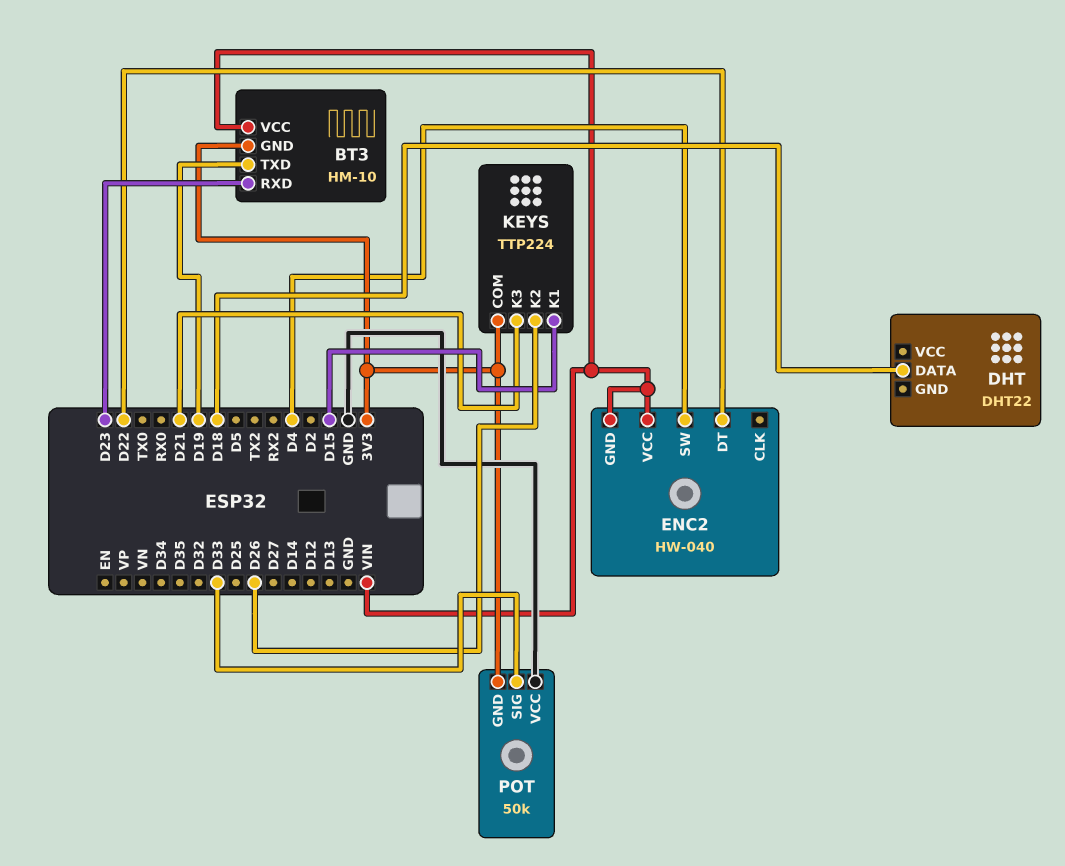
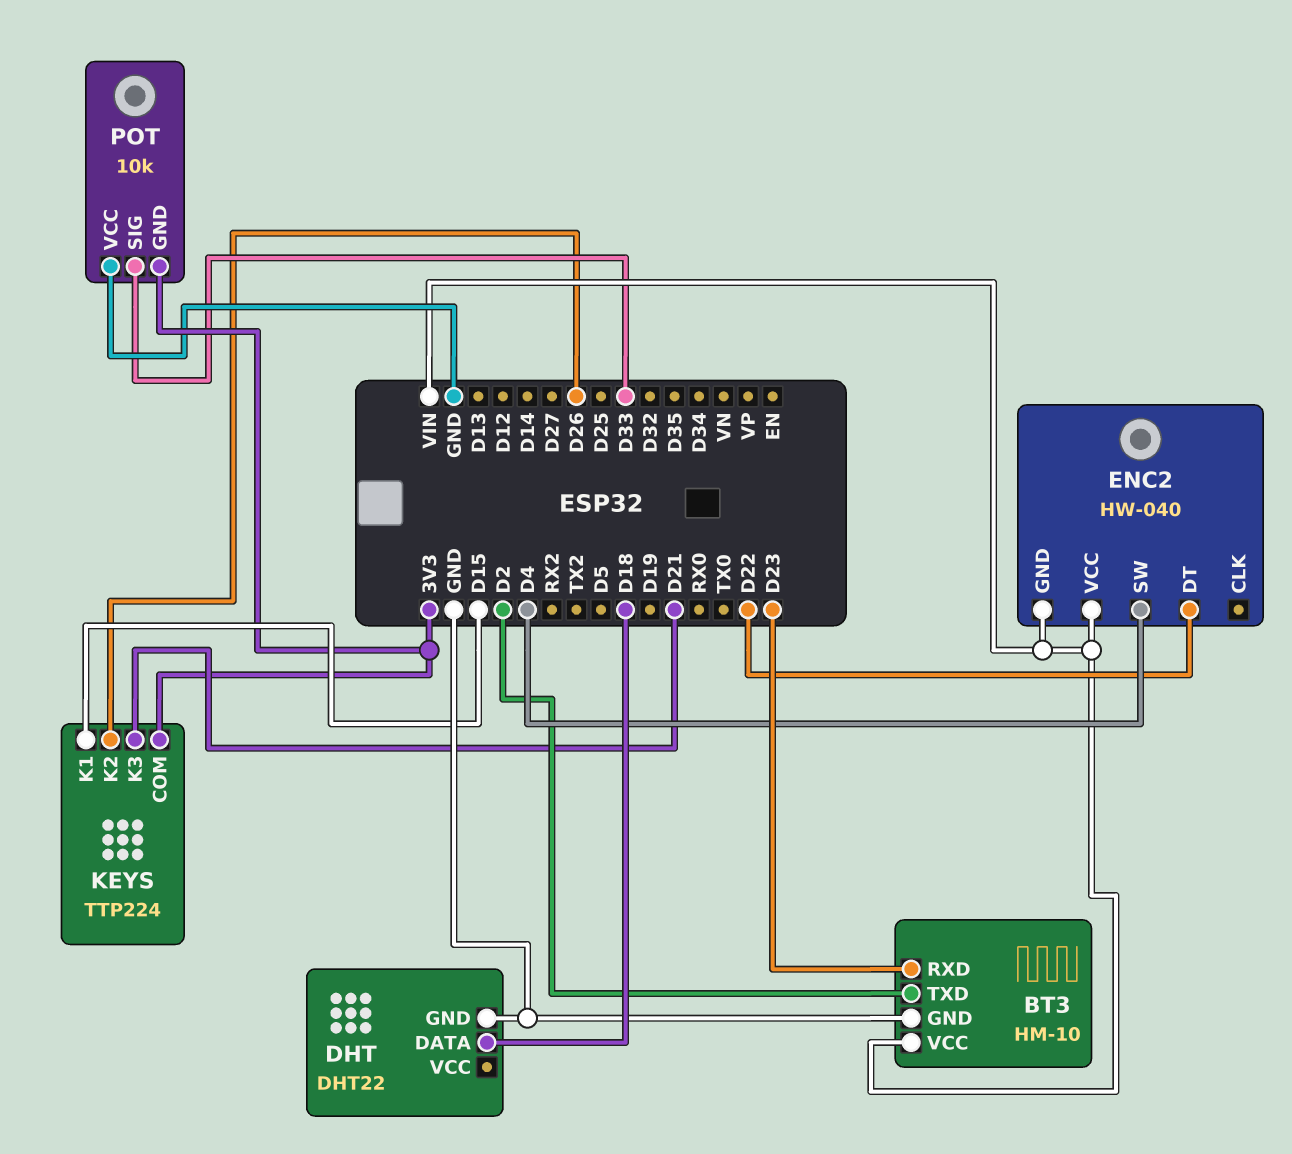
BT3 pin GND: 3V3 -> GND
BT3 pin TXD: D19 -> D2
DHT pin GND: none -> GND
POT: 50k -> 10k

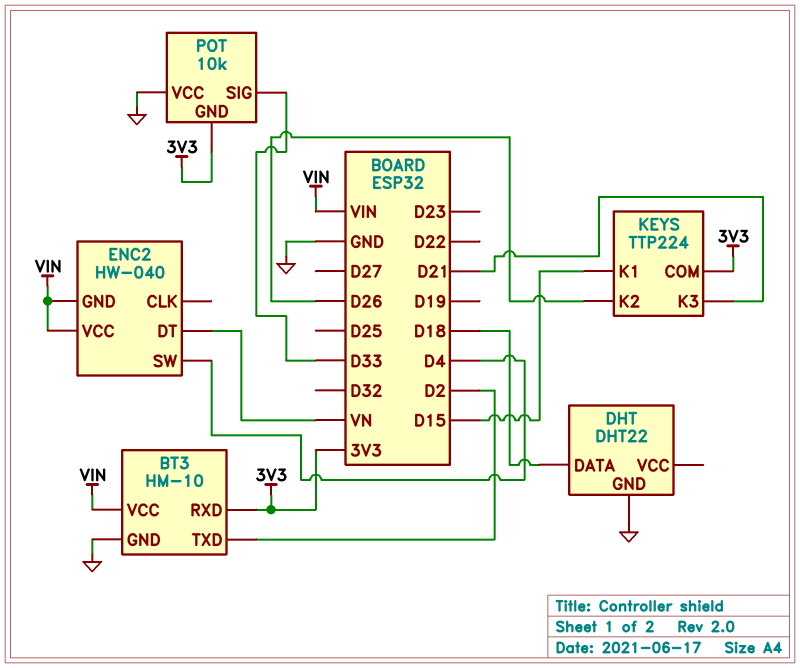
BT3 pin RXD: D23 -> 3V3
ENC2 pin DT: D22 -> VN

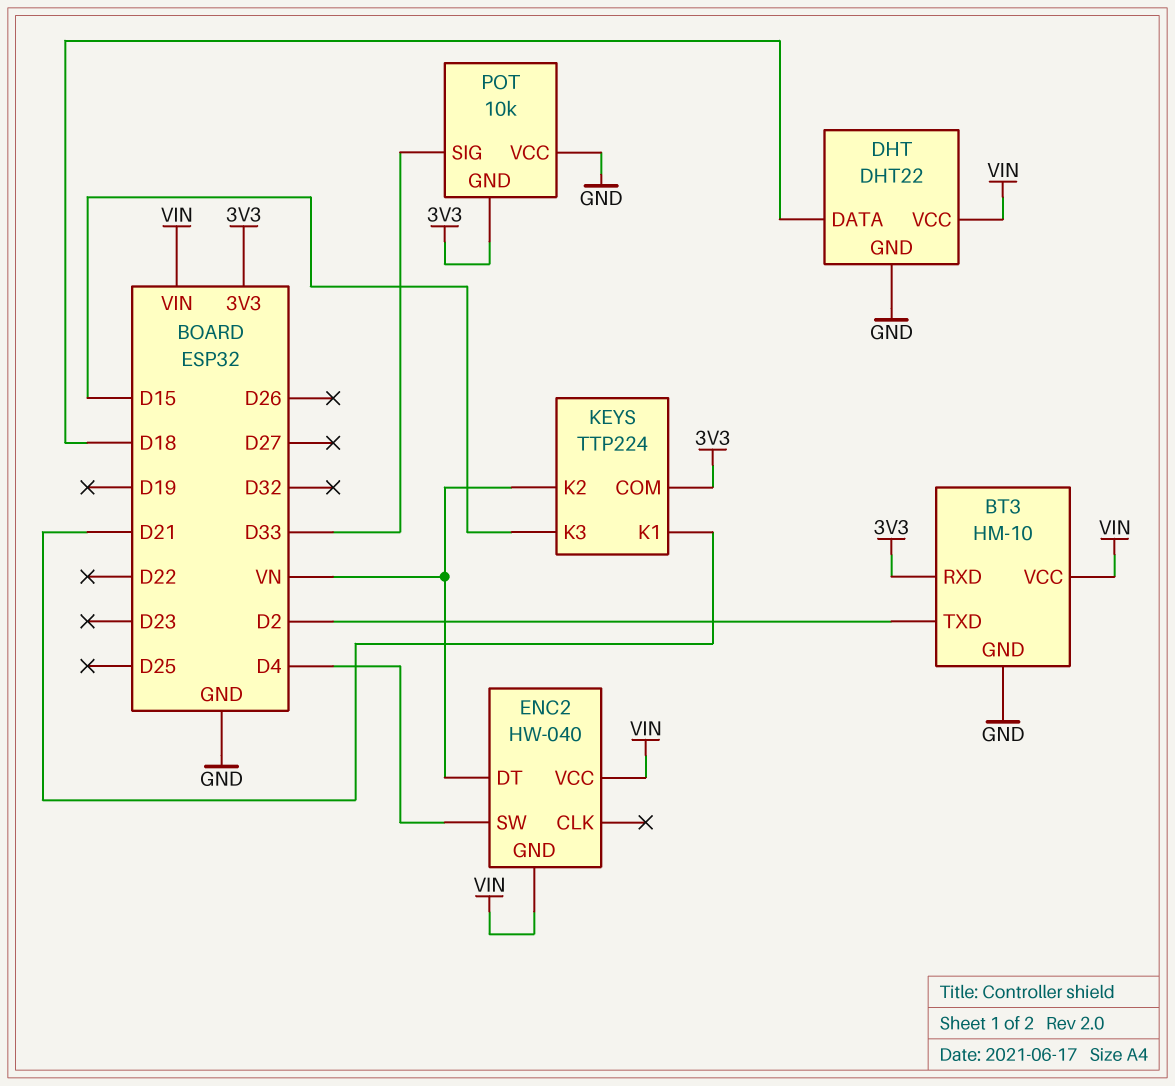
DHT pin VCC: none -> VIN
KEYS pin K1: D15 -> D21
KEYS pin K2: D26 -> VN
KEYS pin K3: D21 -> D15

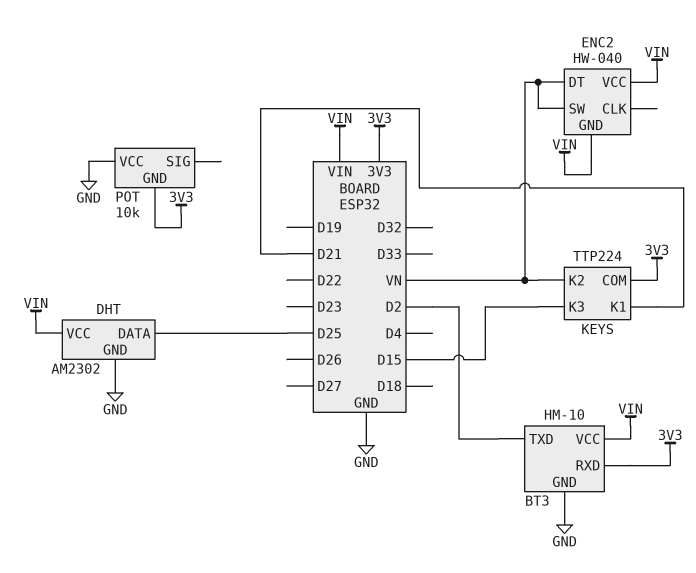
DHT: DHT22 -> AM2302
DHT pin DATA: D18 -> D25
ENC2 pin SW: D4 -> VN
POT pin SIG: D33 -> none

